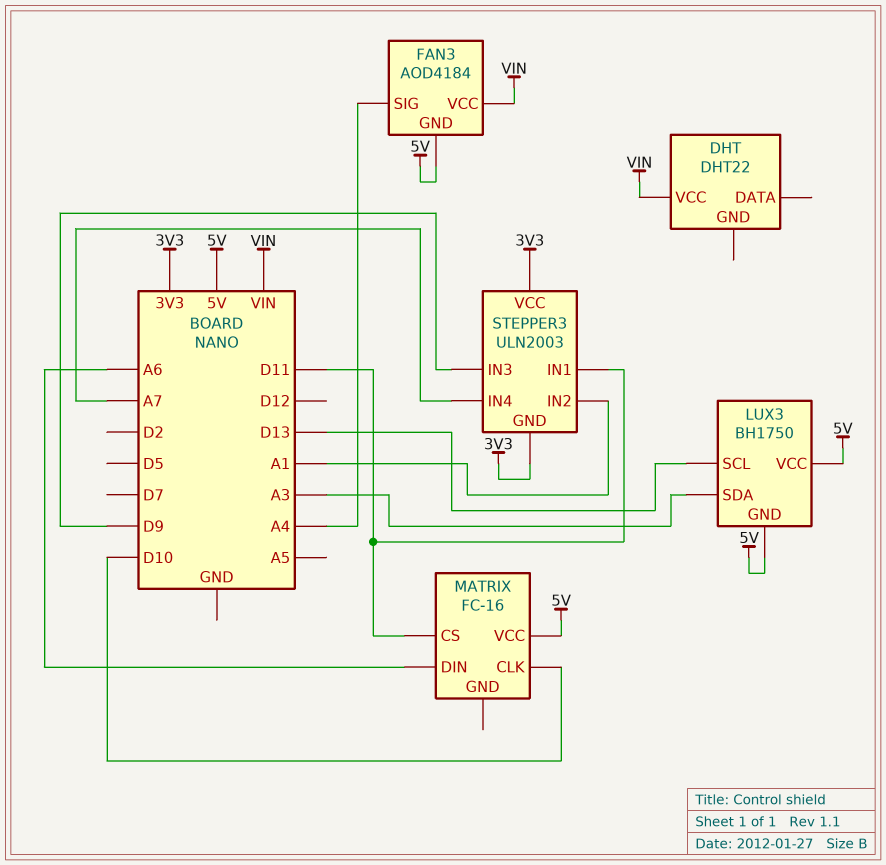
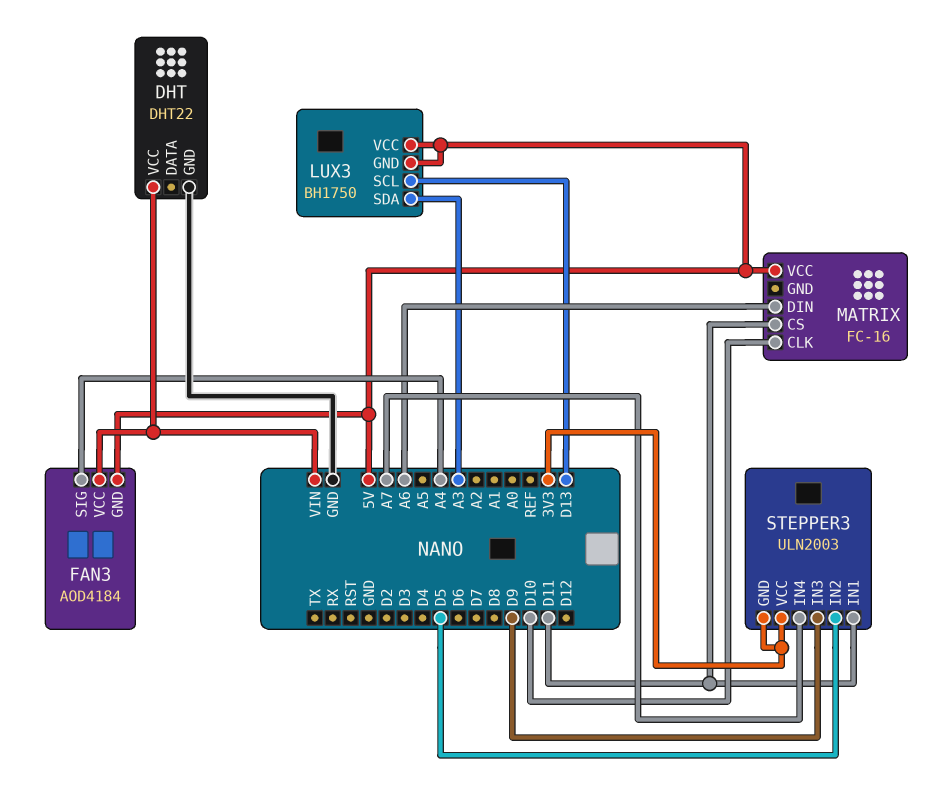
DHT pin GND: none -> GND
STEPPER3 pin IN2: A1 -> D5

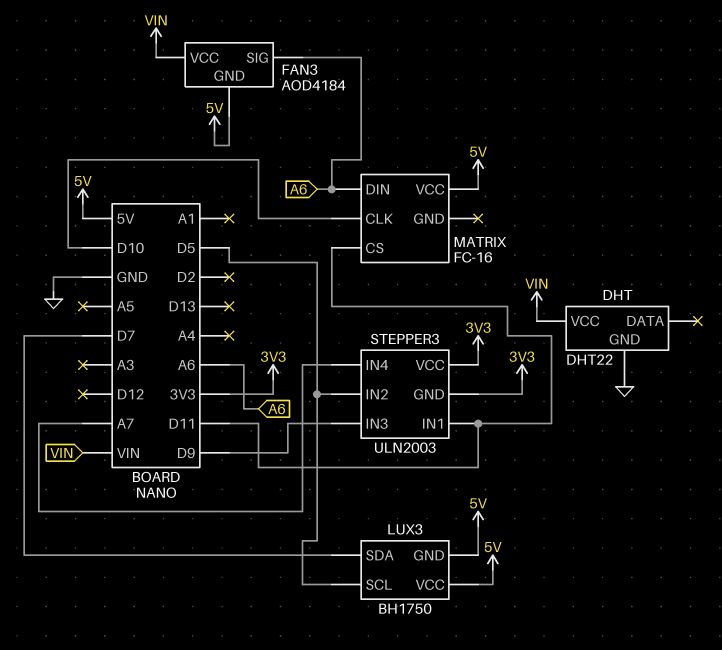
FAN3 pin SIG: A4 -> A6
LUX3 pin SCL: D13 -> D5
LUX3 pin SDA: A3 -> D7

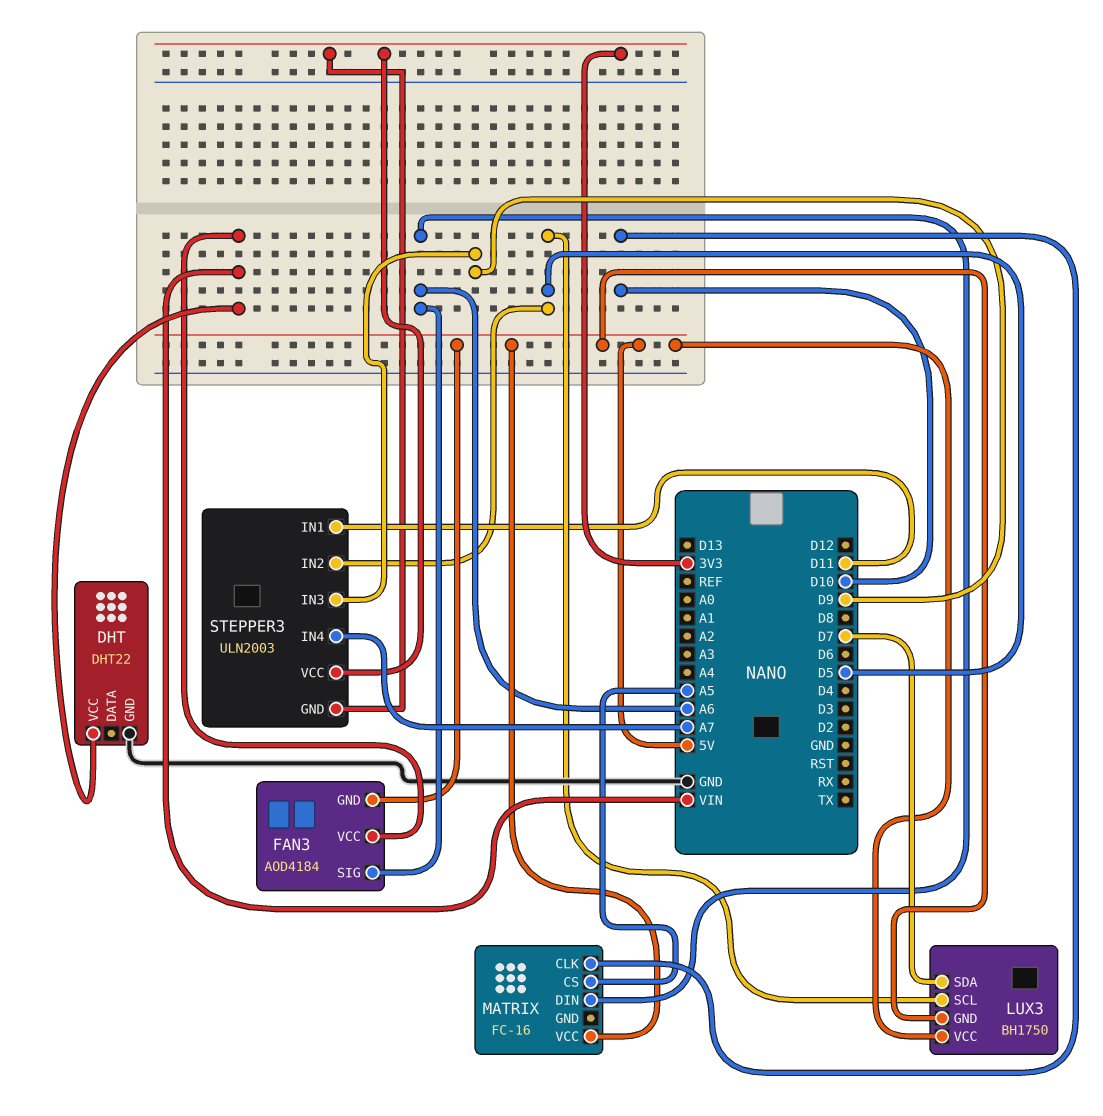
MATRIX pin CS: D11 -> A5

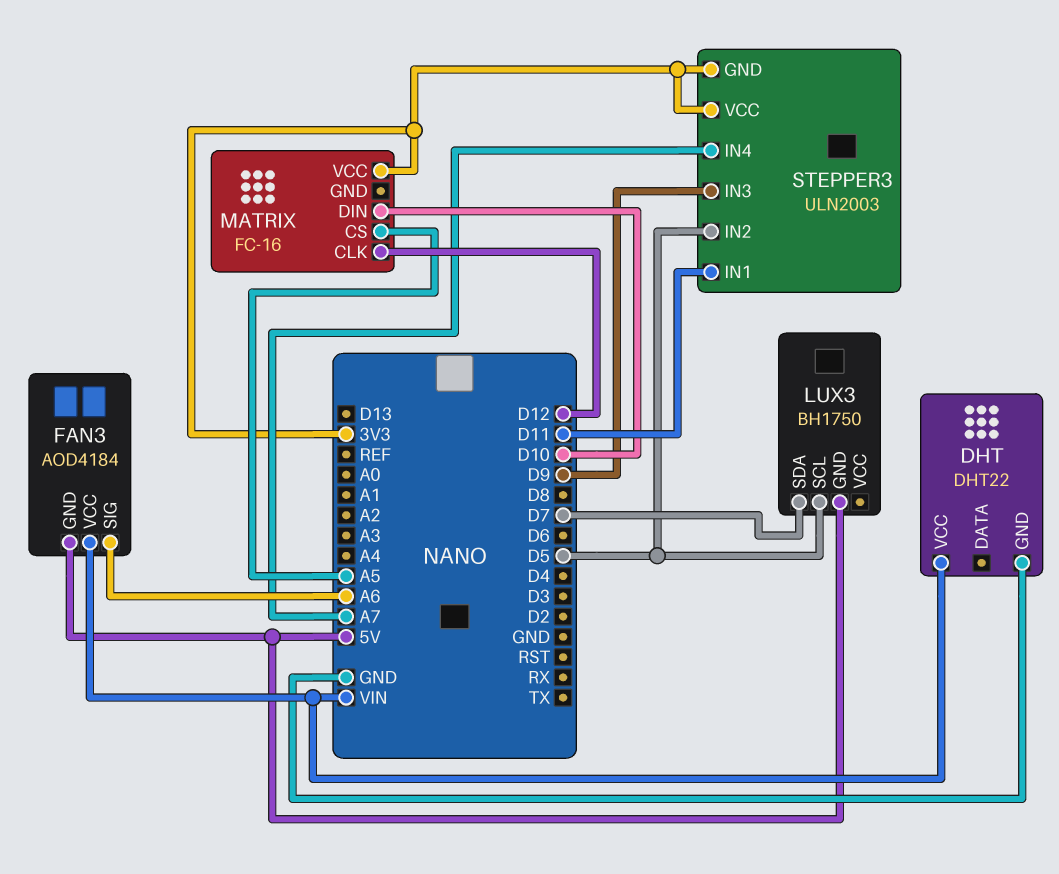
LUX3 pin VCC: 5V -> none
MATRIX pin CLK: D10 -> D12
MATRIX pin DIN: A6 -> D10
MATRIX pin VCC: 5V -> 3V3

